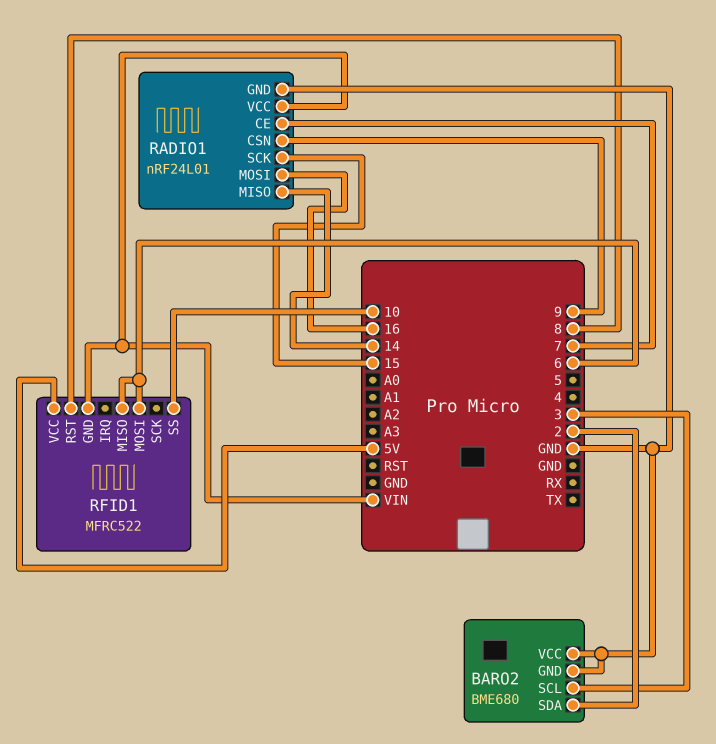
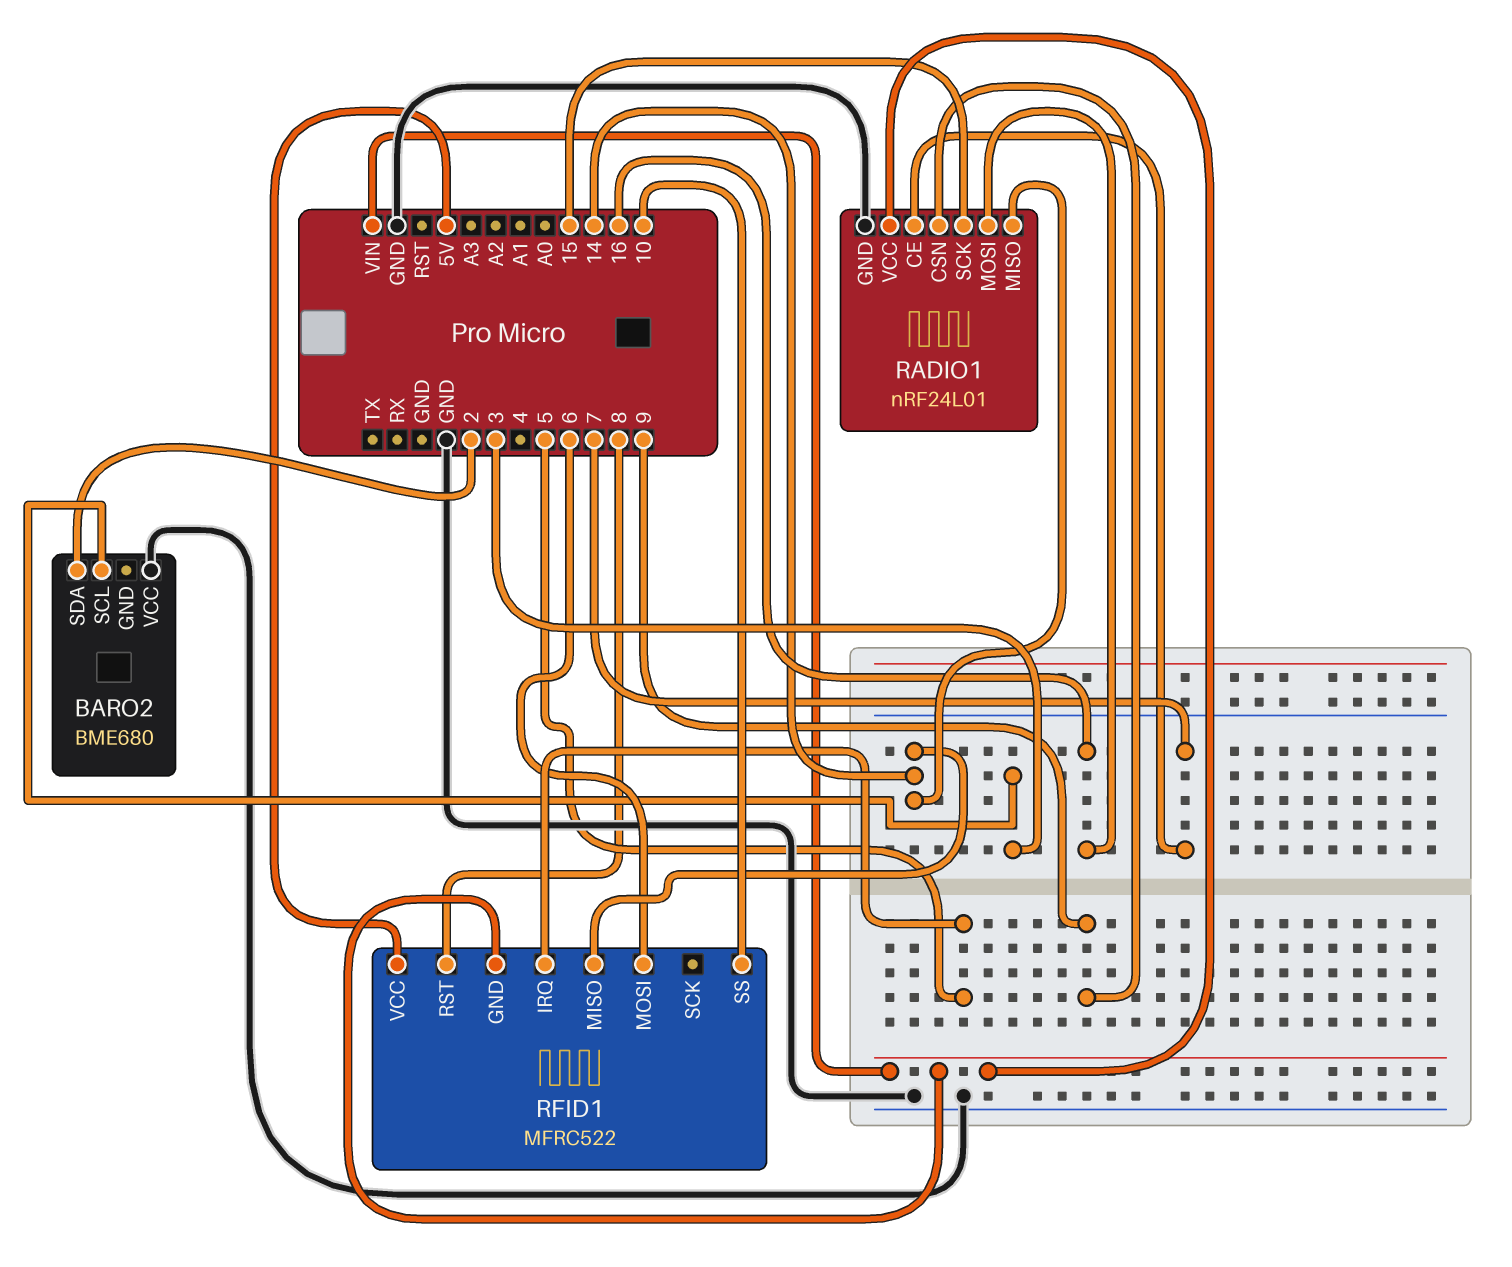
BARO2 pin GND: GND -> none
RFID1 pin IRQ: none -> 5
RFID1 pin MISO: 6 -> 14

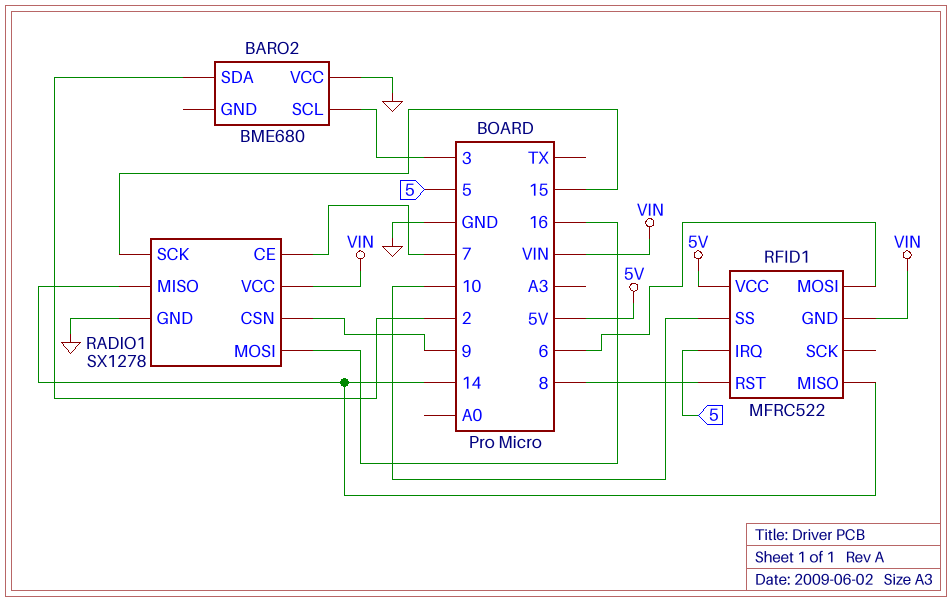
RADIO1: nRF24L01 -> SX1278

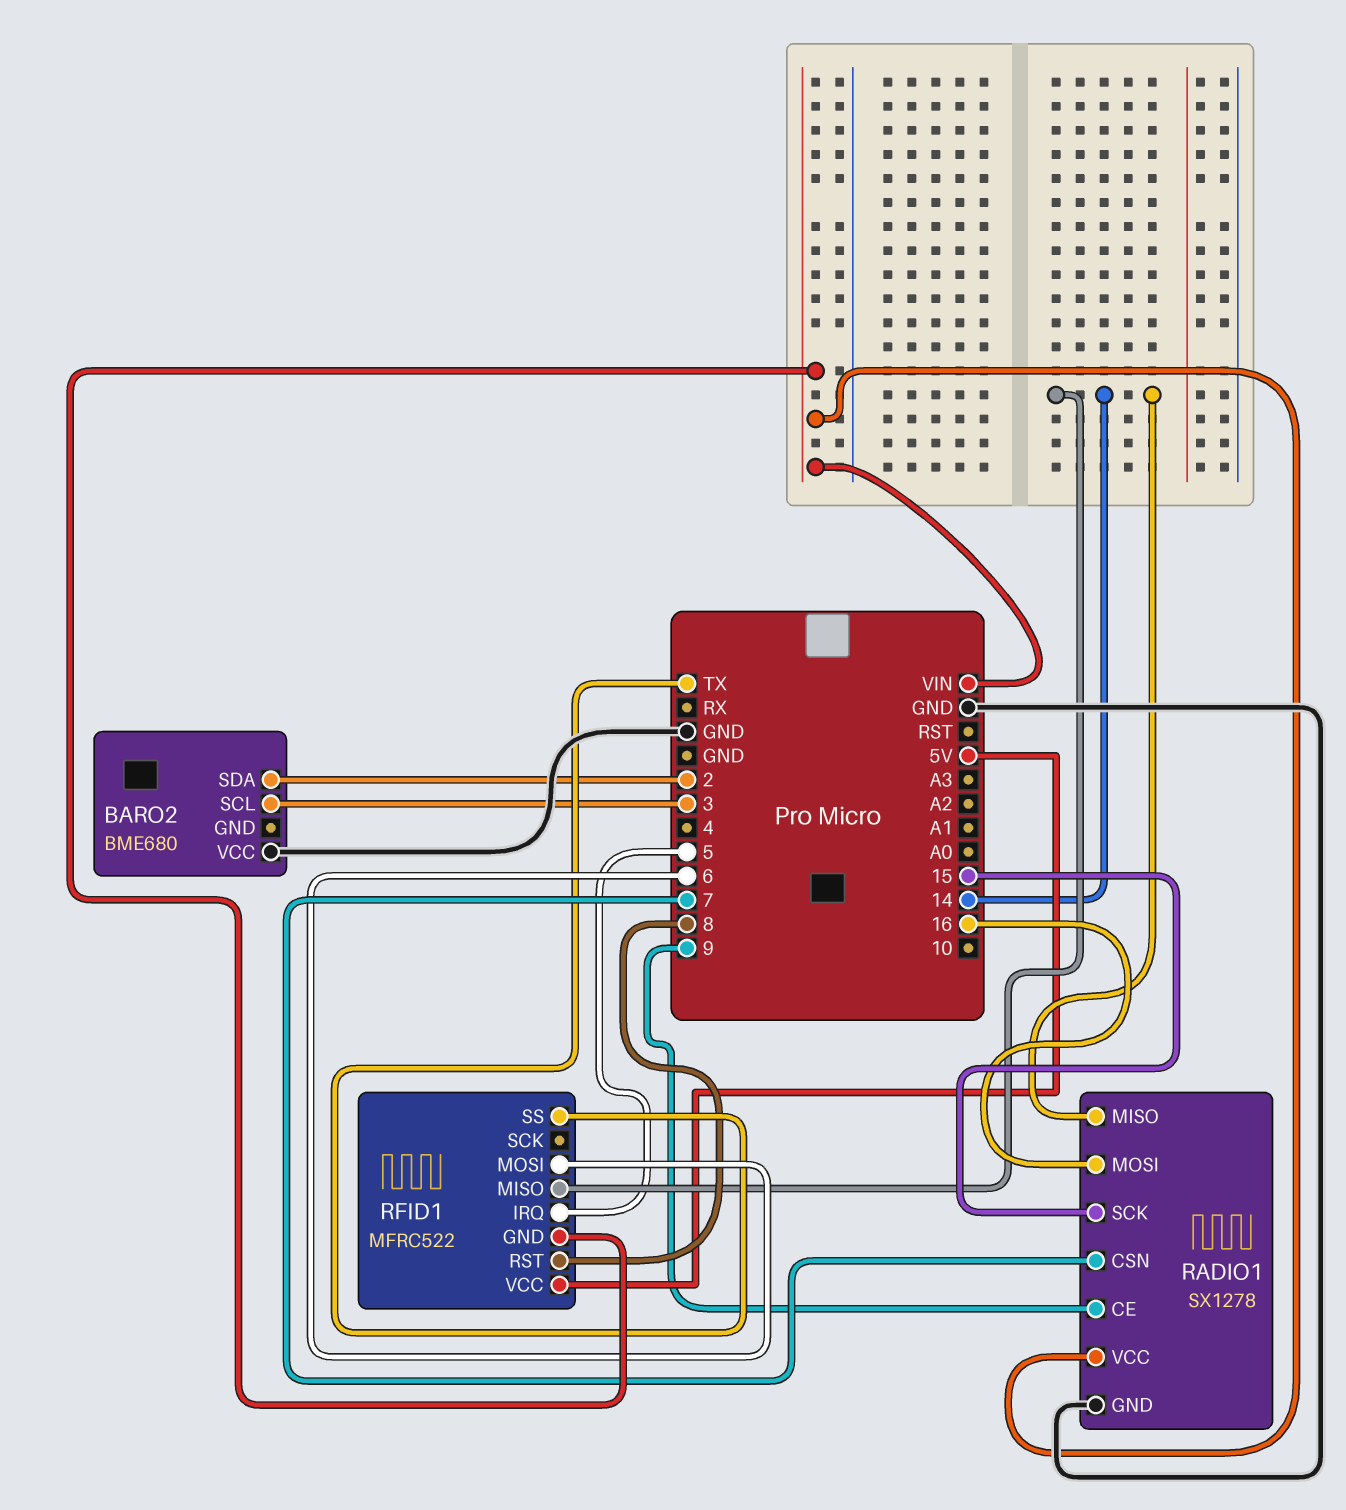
RADIO1 pin CE: 7 -> 9
RADIO1 pin CSN: 9 -> 7
RFID1 pin SS: 10 -> TX

